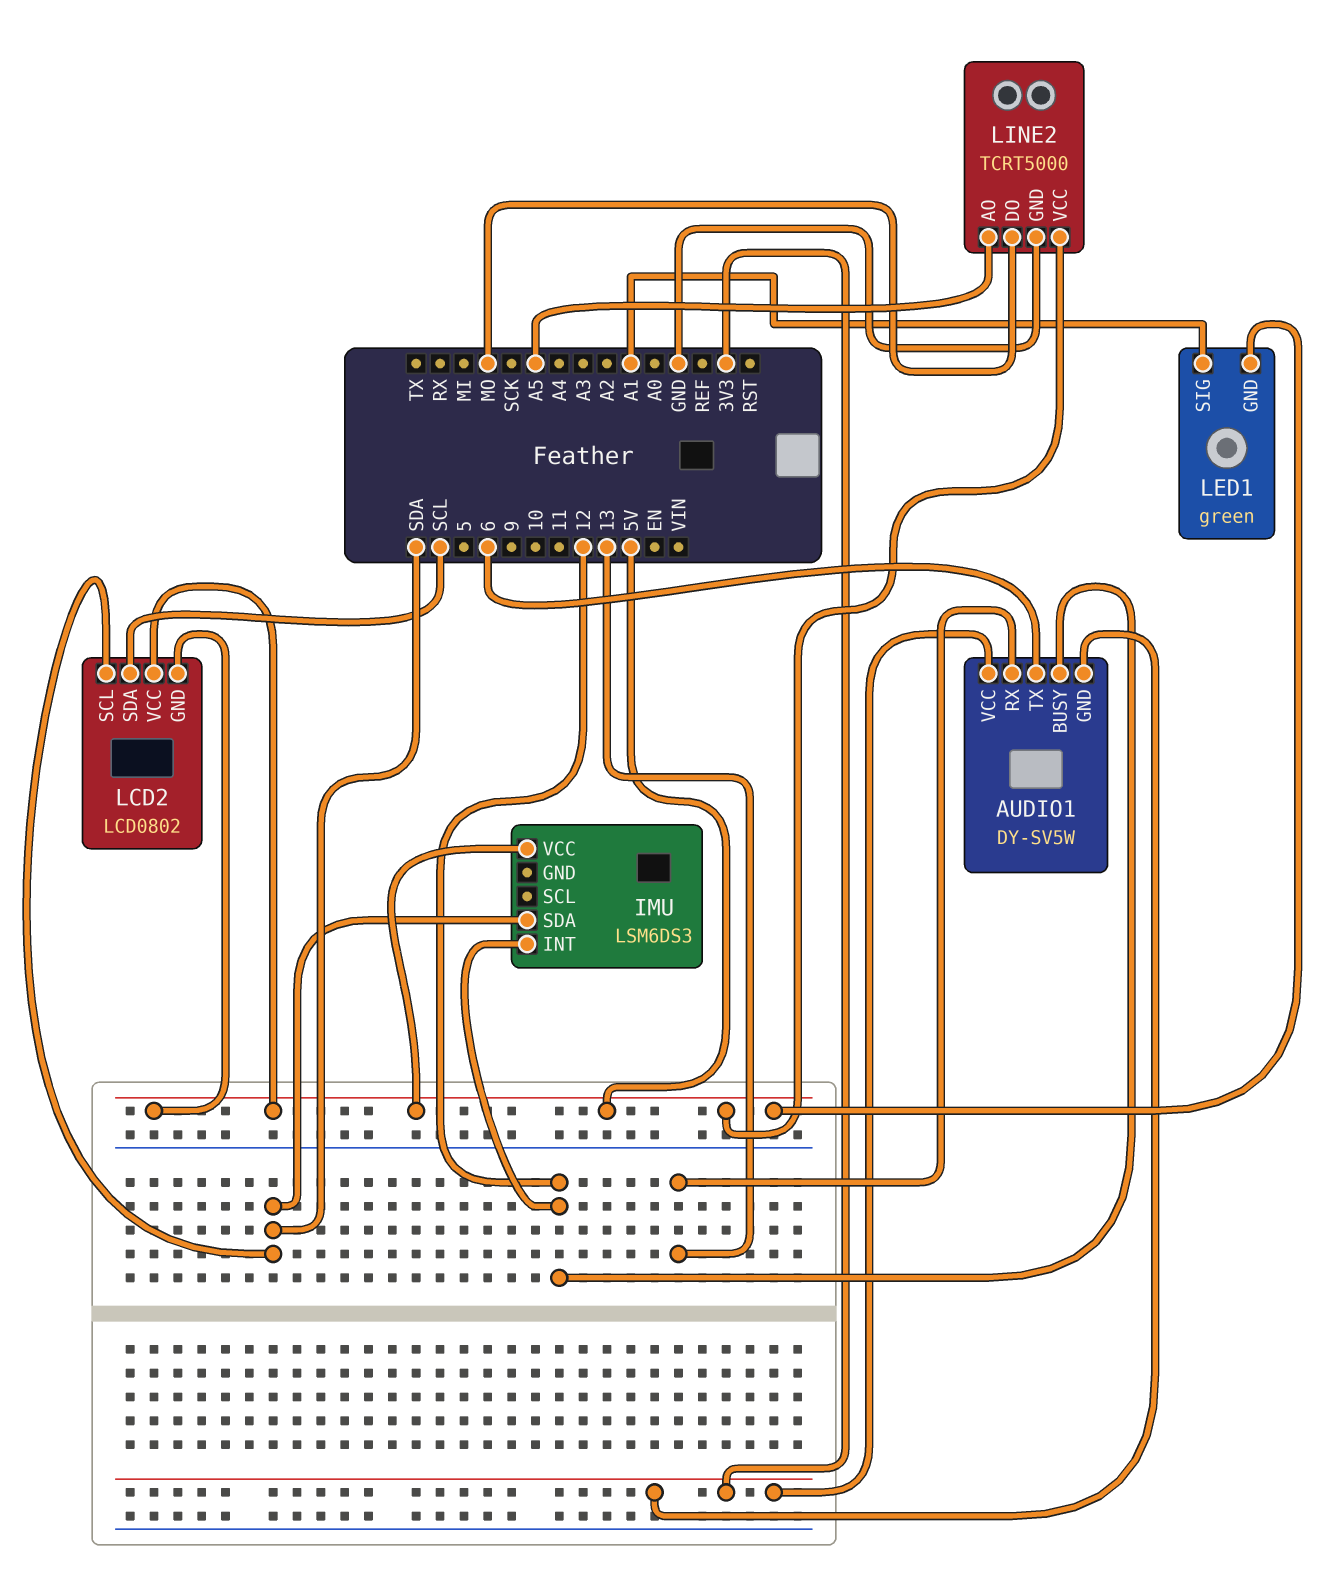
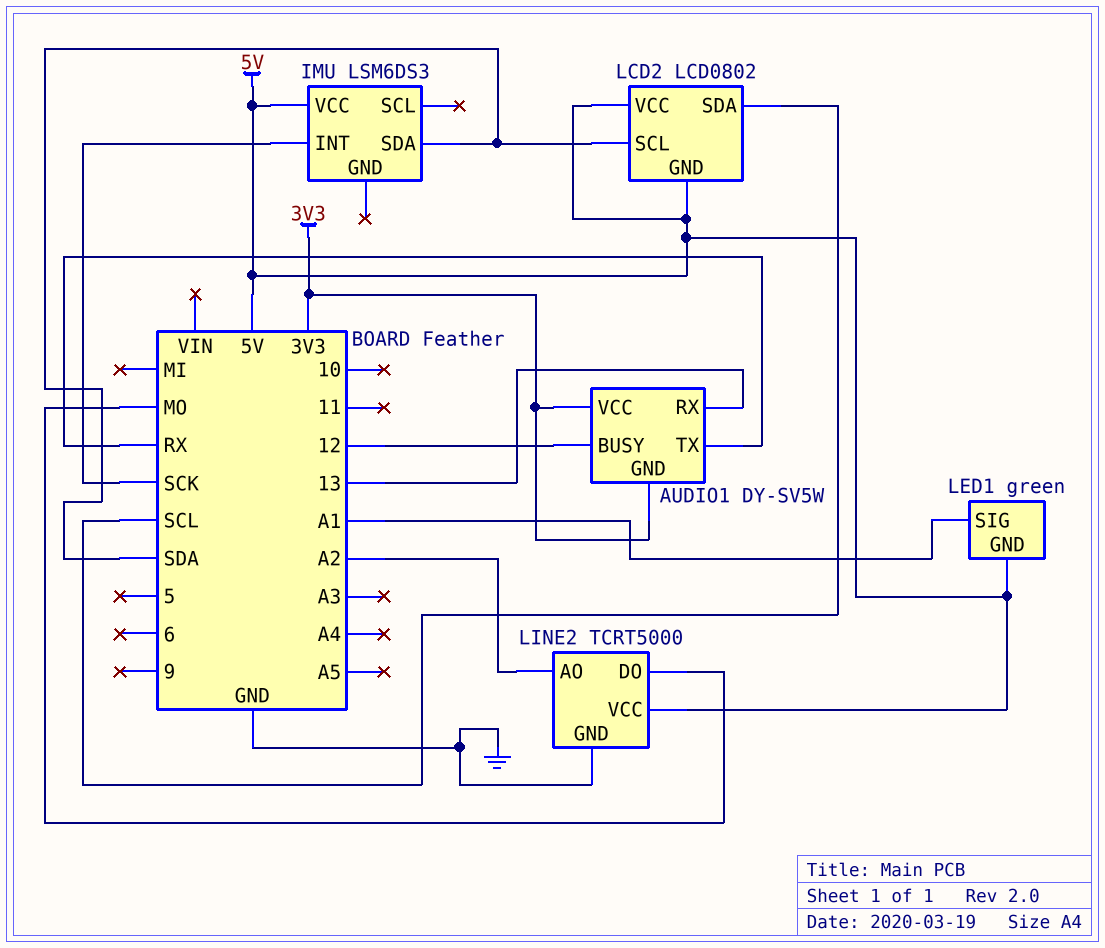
AUDIO1 pin TX: 6 -> RX
IMU pin INT: 12 -> SCK
LINE2 pin AO: A5 -> A2

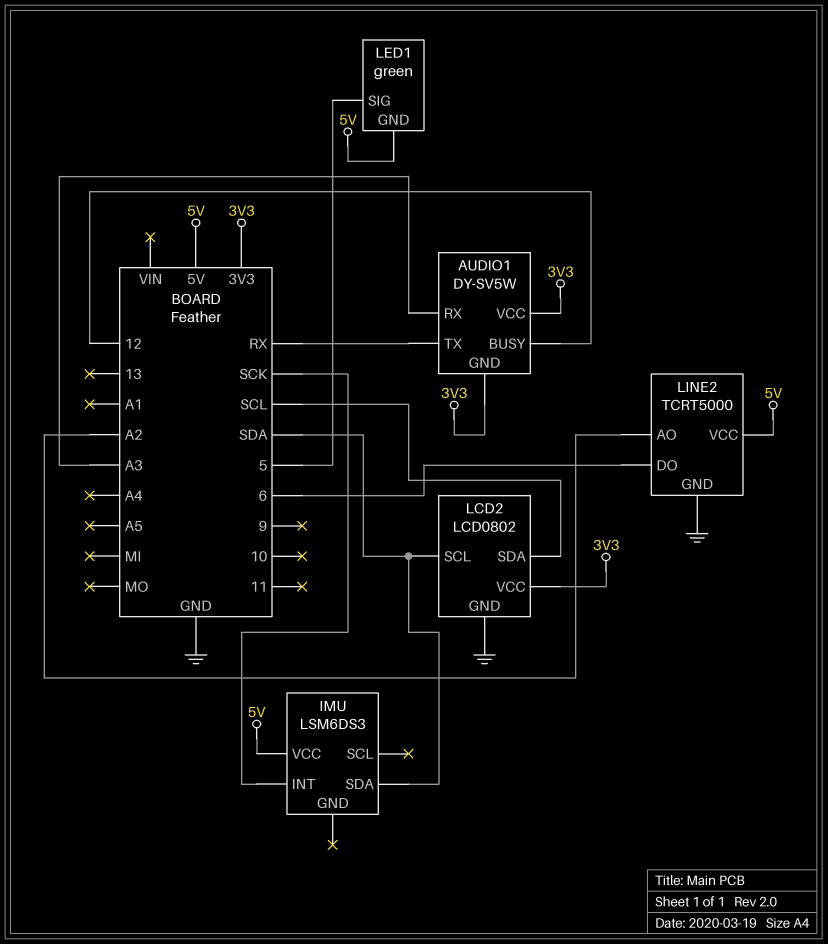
AUDIO1 pin RX: 13 -> A3
LCD2 pin GND: 5V -> GND
LCD2 pin VCC: 5V -> 3V3
LED1 pin SIG: A1 -> 5
LINE2 pin DO: MO -> 6

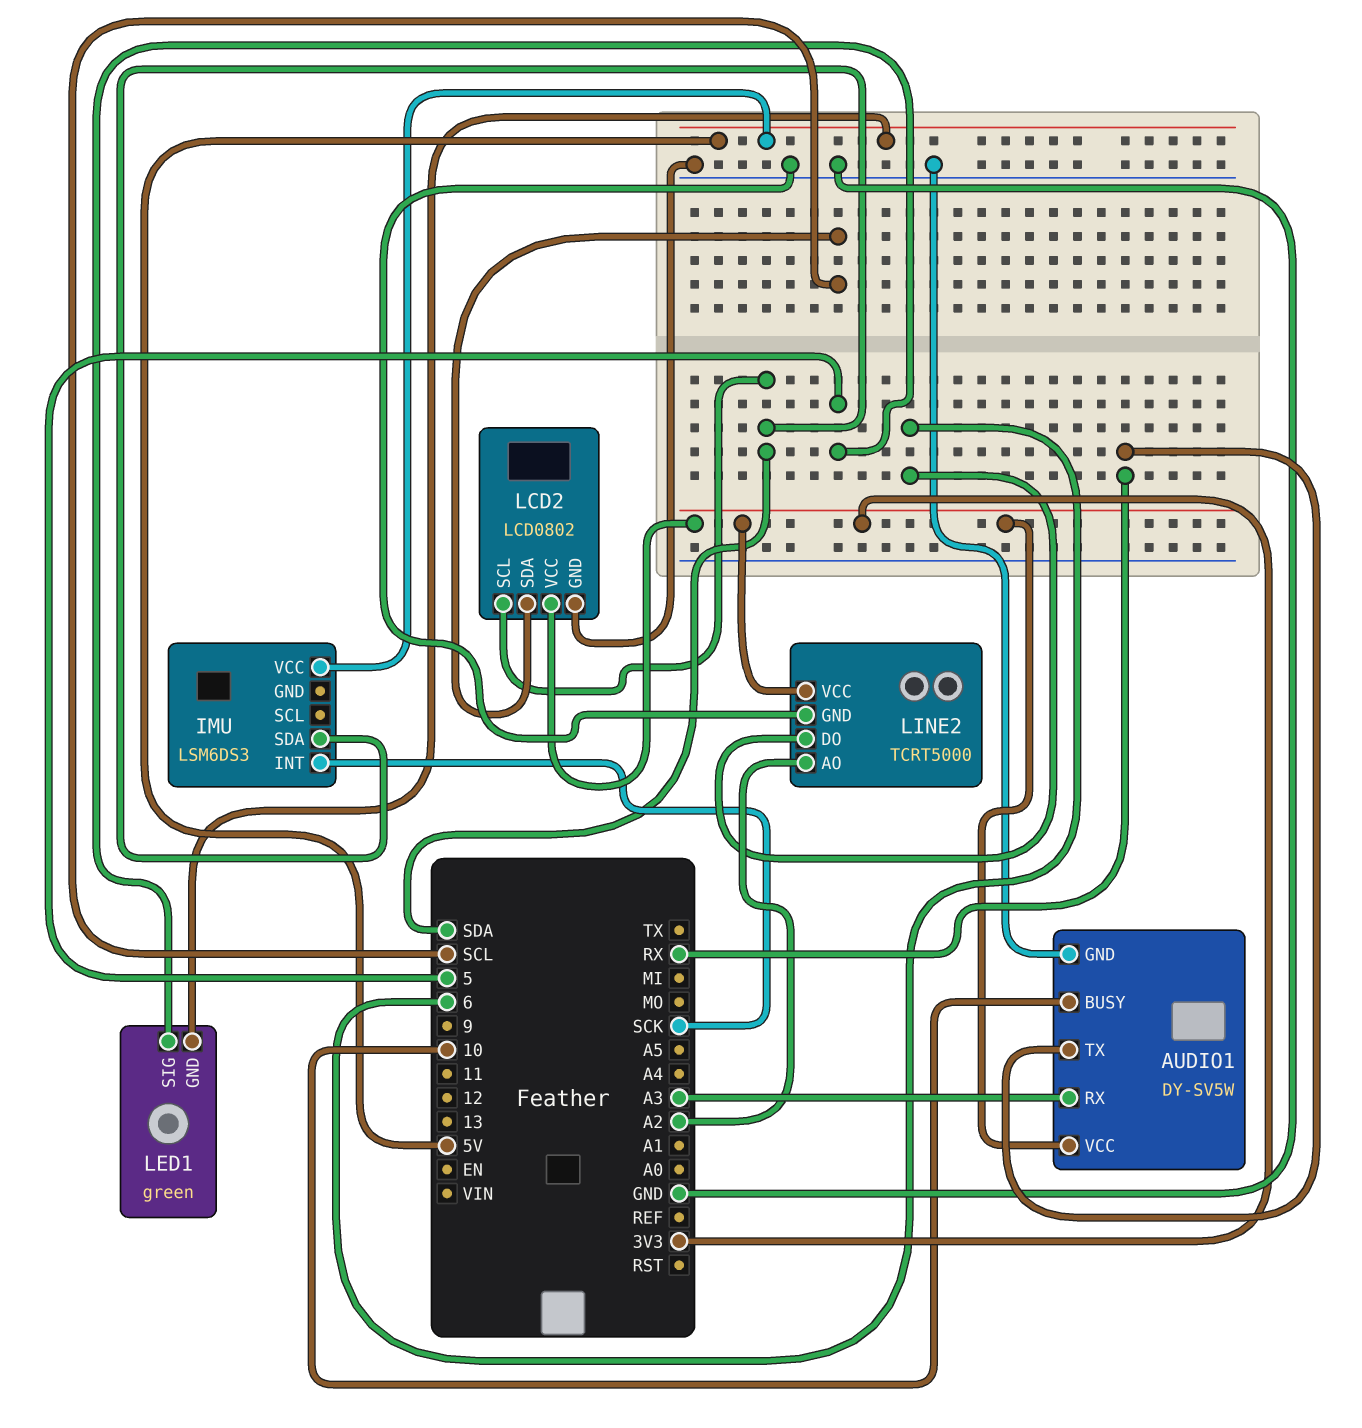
AUDIO1 pin BUSY: 12 -> 10
AUDIO1 pin GND: 3V3 -> GND
LINE2 pin VCC: 5V -> 3V3

